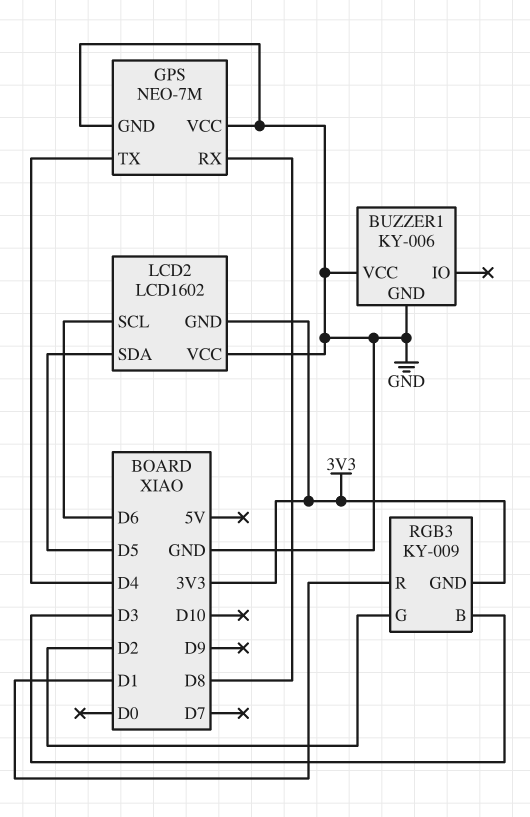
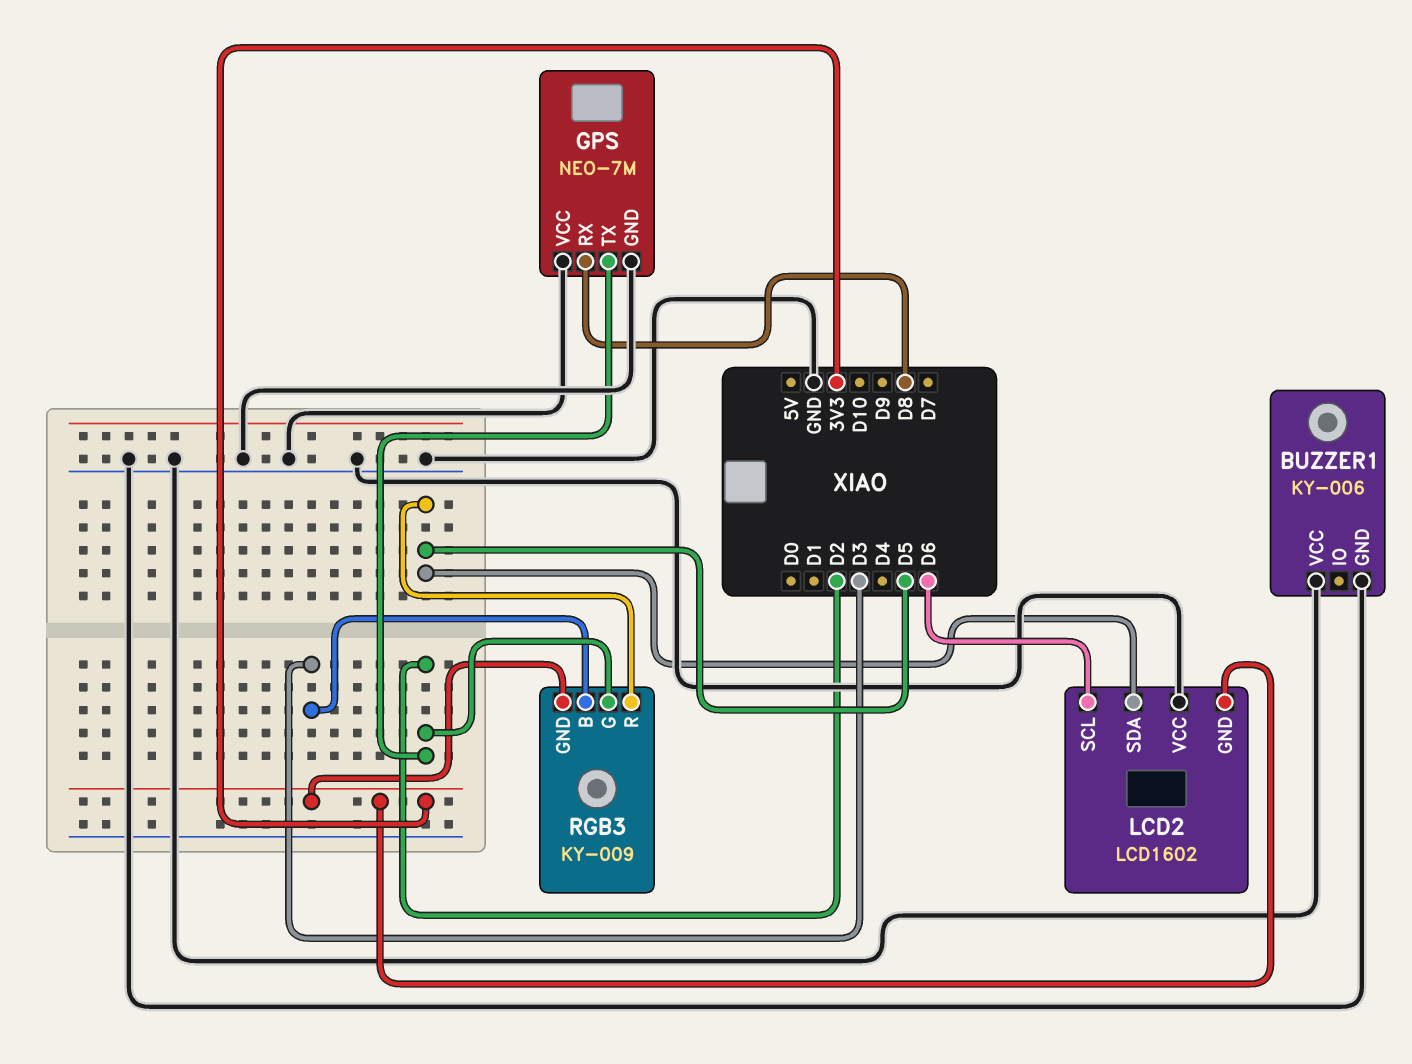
GPS pin TX: D4 -> D2
RGB3 pin R: D1 -> D5

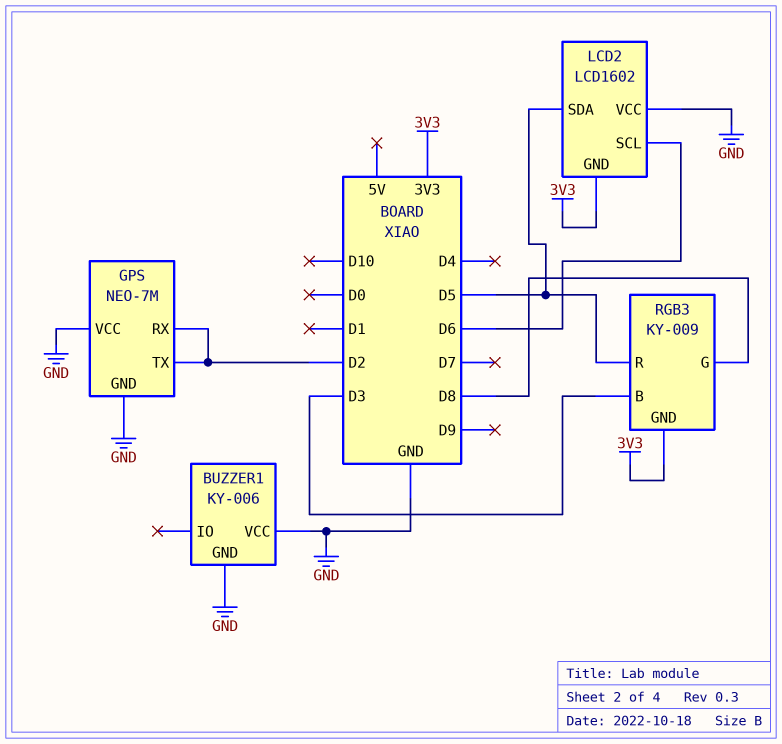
GPS pin RX: D8 -> D2
RGB3 pin G: D2 -> D8

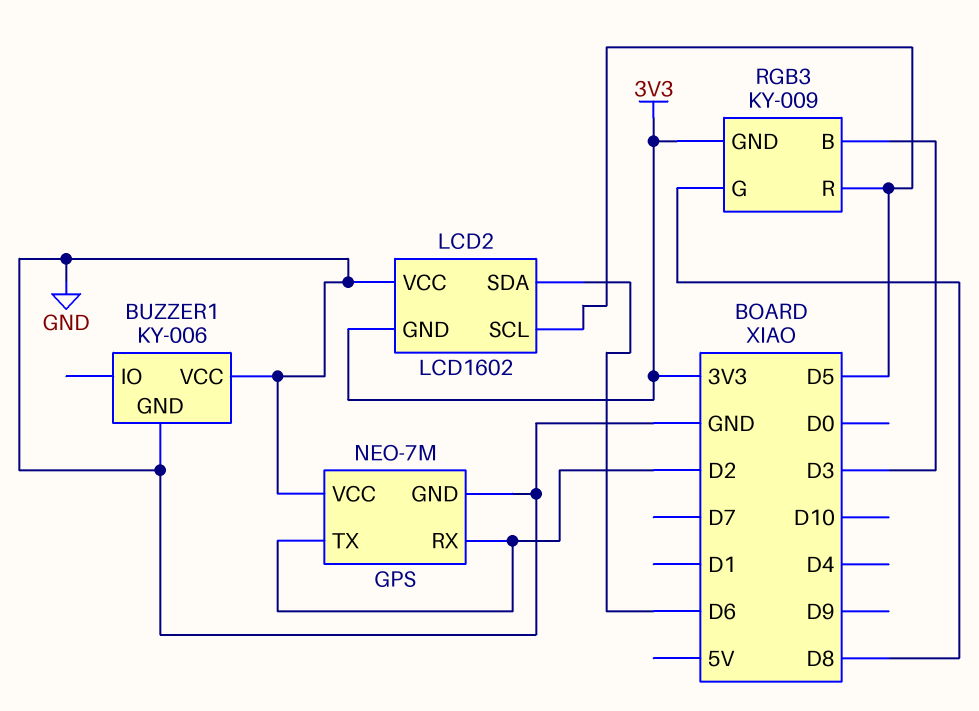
LCD2 pin SCL: D6 -> D5
LCD2 pin SDA: D5 -> D6

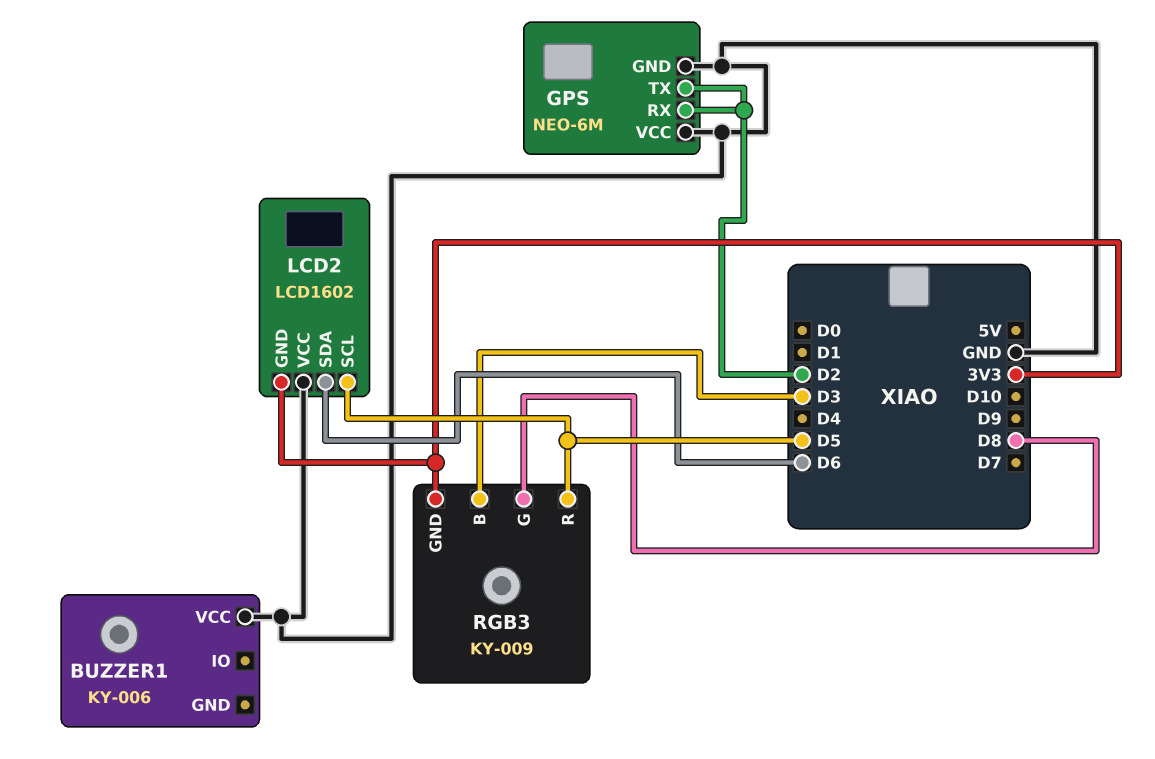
BUZZER1 pin GND: GND -> none
GPS: NEO-7M -> NEO-6M

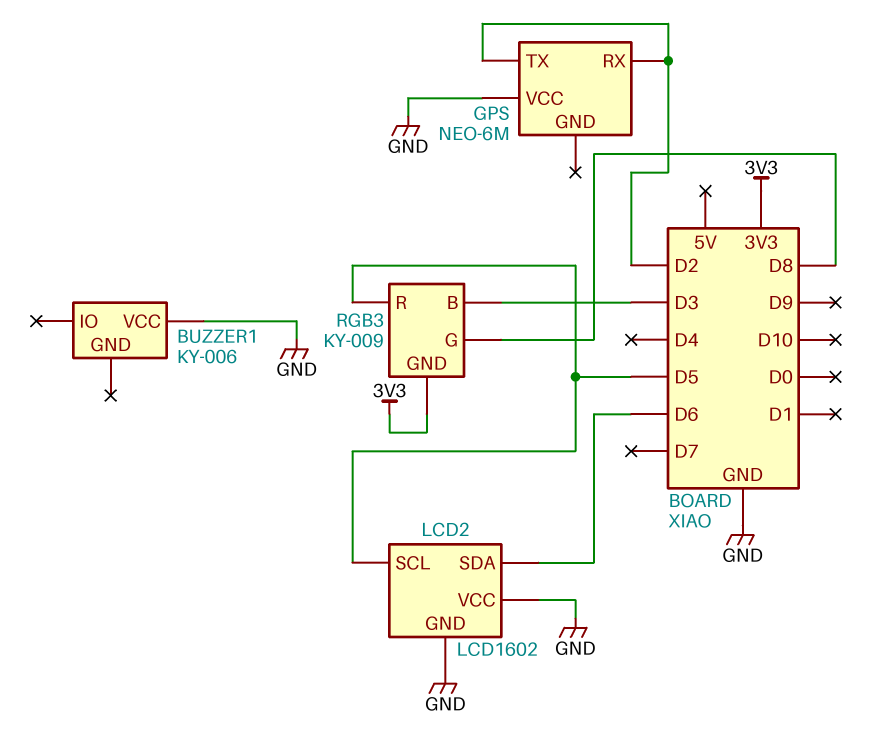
GPS pin GND: GND -> none
LCD2 pin GND: 3V3 -> GND

